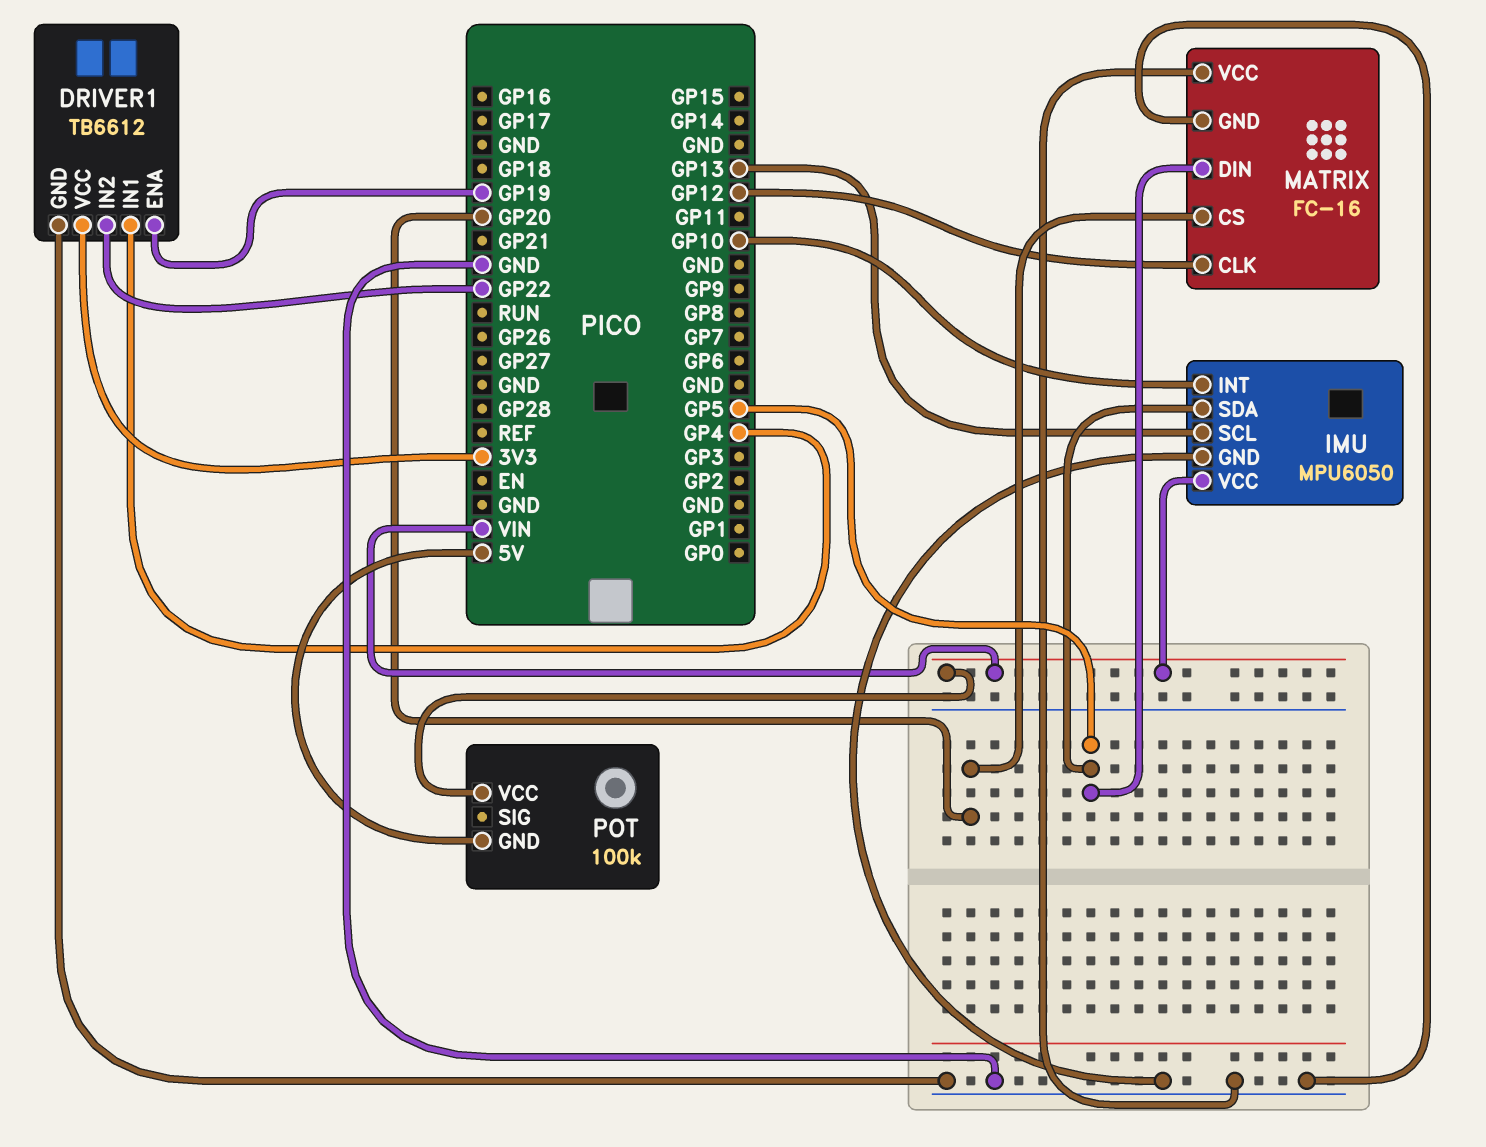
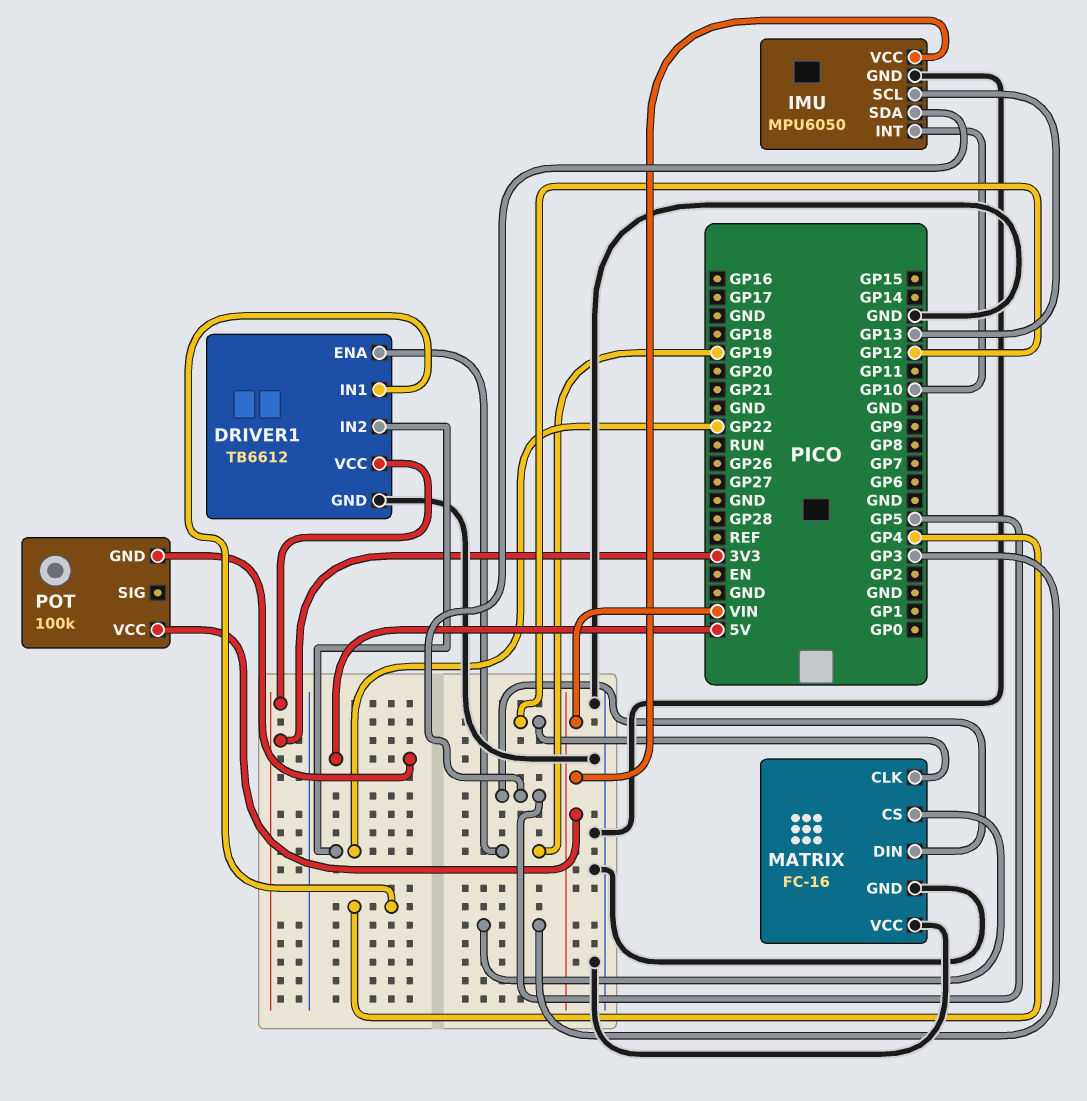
MATRIX pin CS: GP20 -> GP3

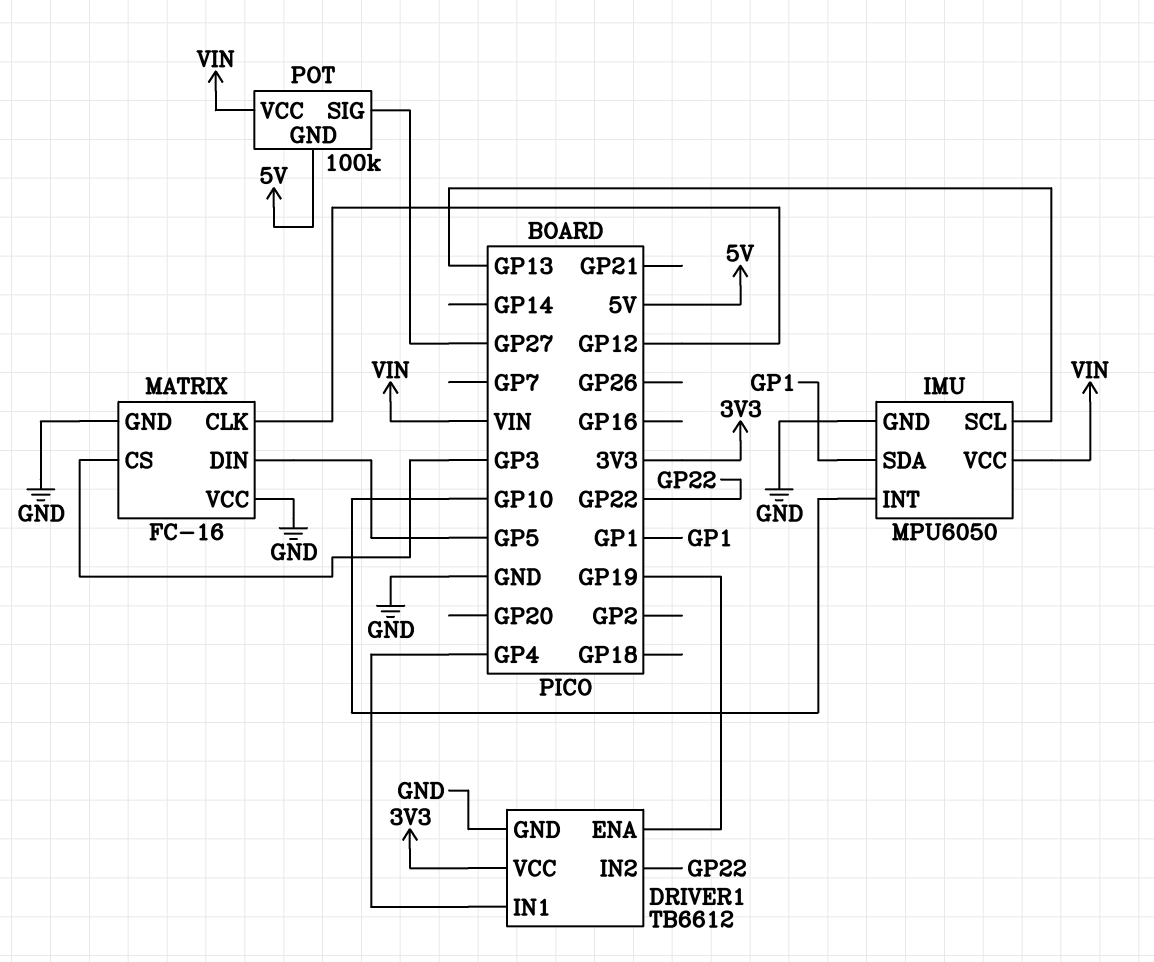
IMU pin SDA: GP5 -> GP1
POT pin SIG: none -> GP27

